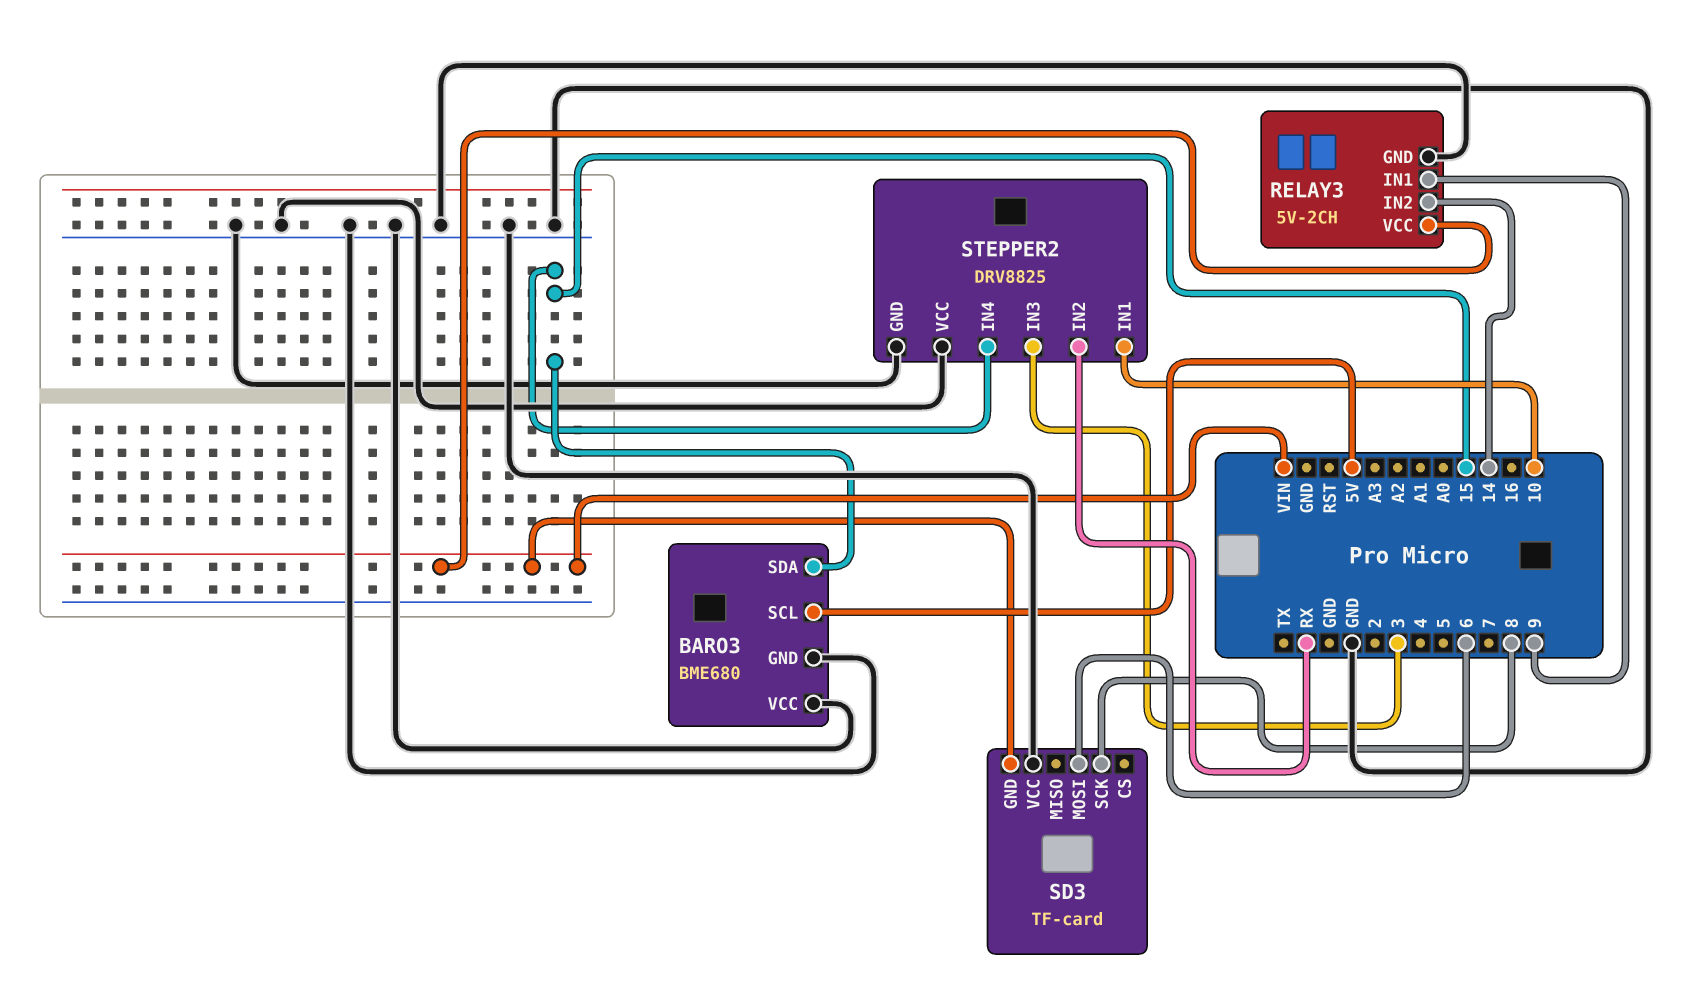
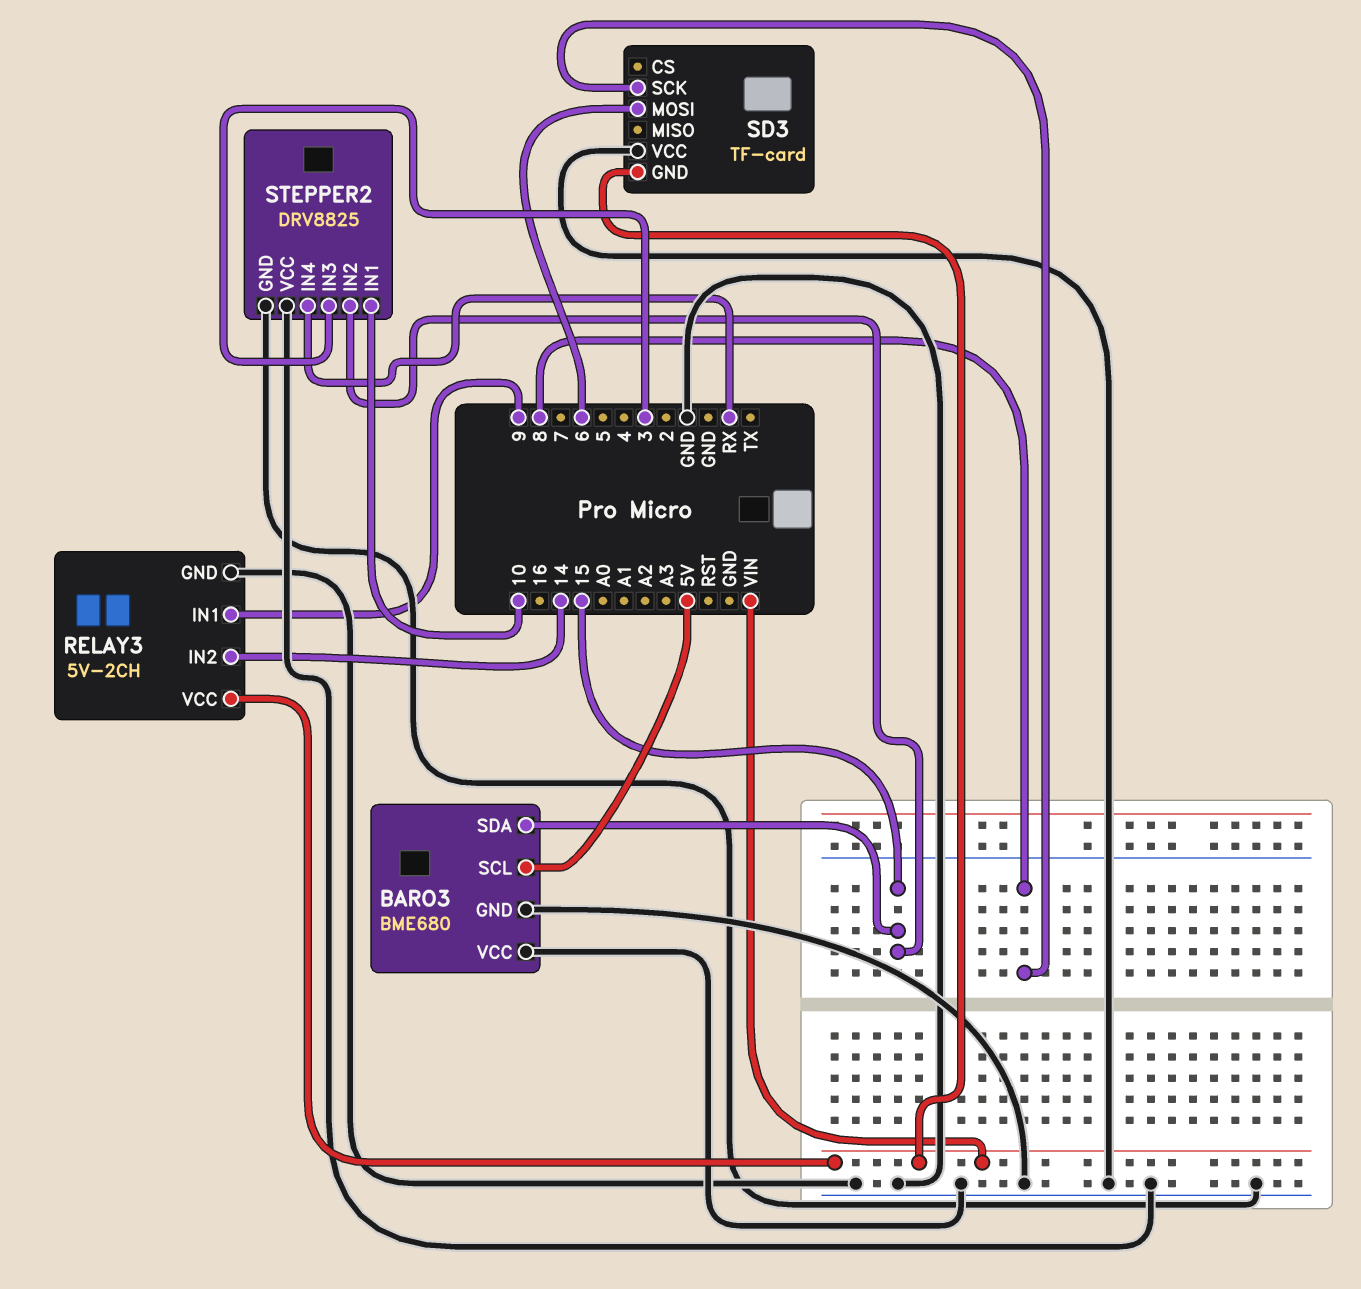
STEPPER2 pin IN2: RX -> 15
STEPPER2 pin IN4: 15 -> RX

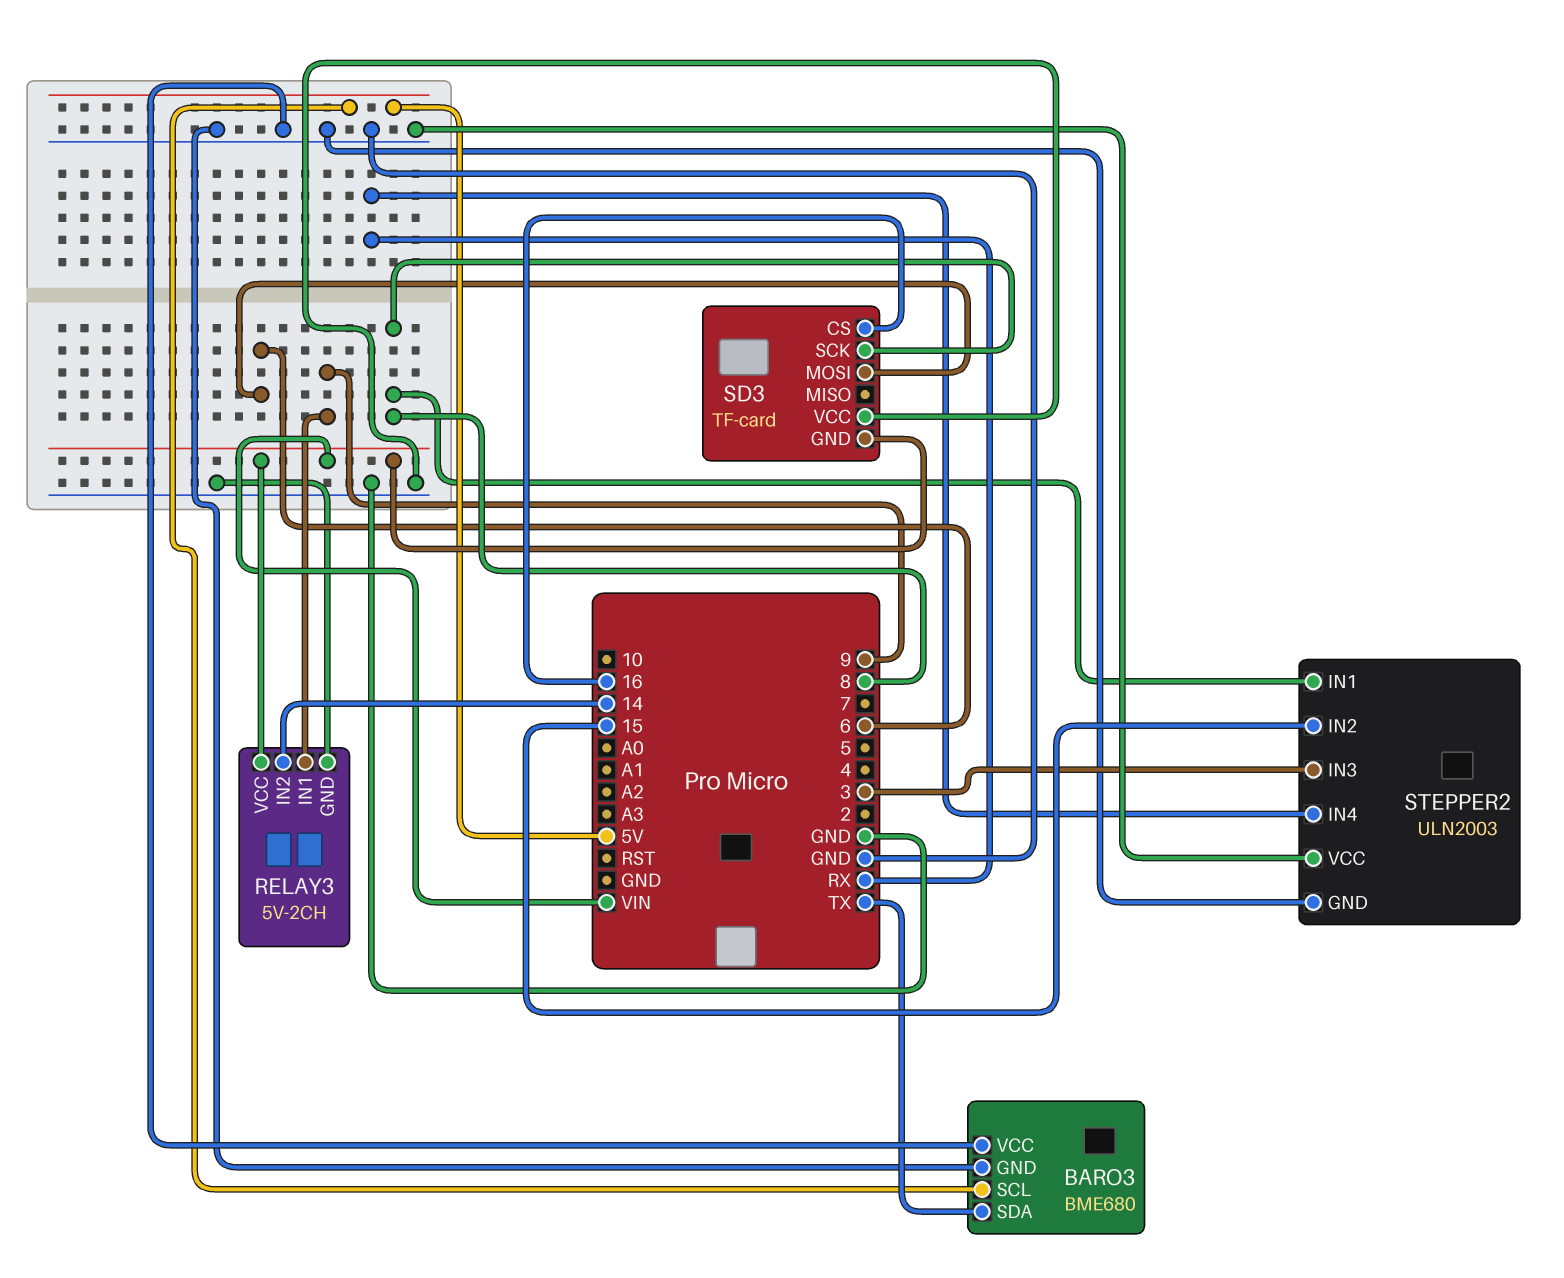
BARO3 pin SDA: 15 -> TX
SD3 pin CS: none -> 16
STEPPER2: DRV8825 -> ULN2003
STEPPER2 pin IN1: 10 -> 8

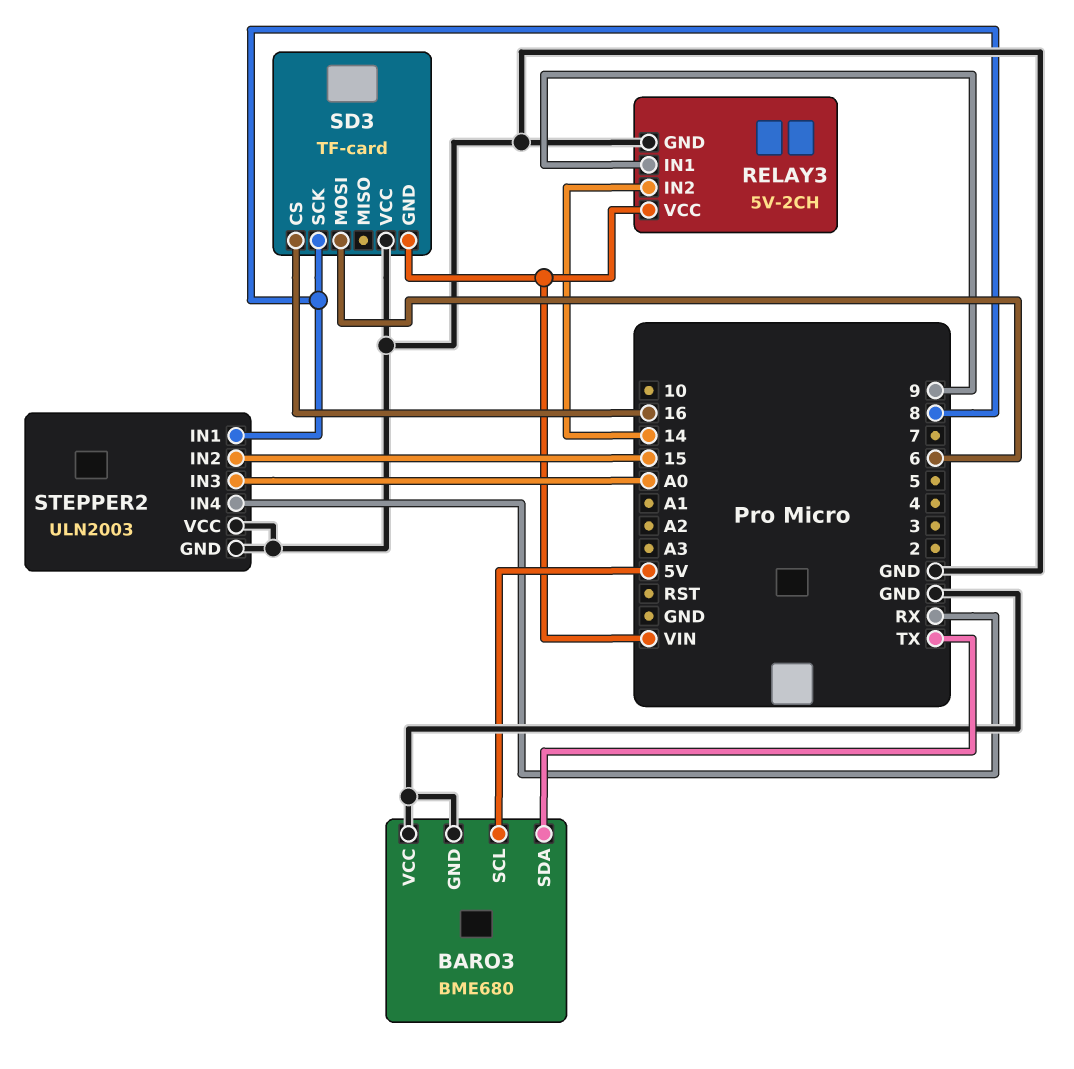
STEPPER2 pin IN3: 3 -> A0

